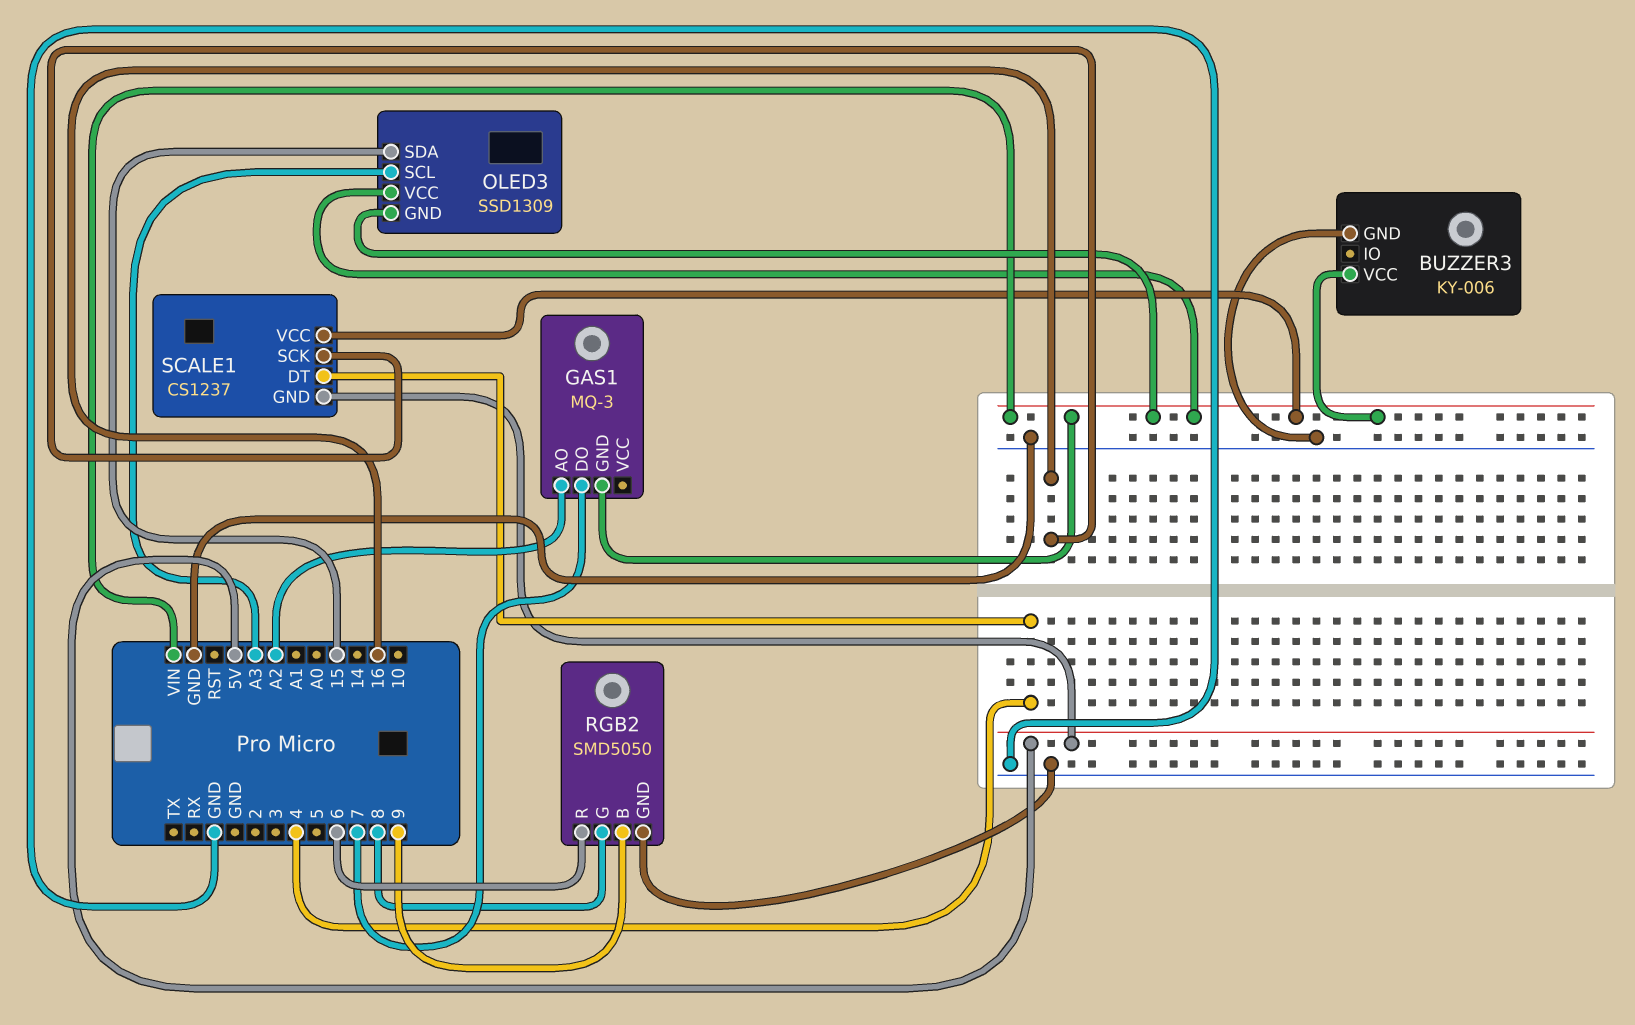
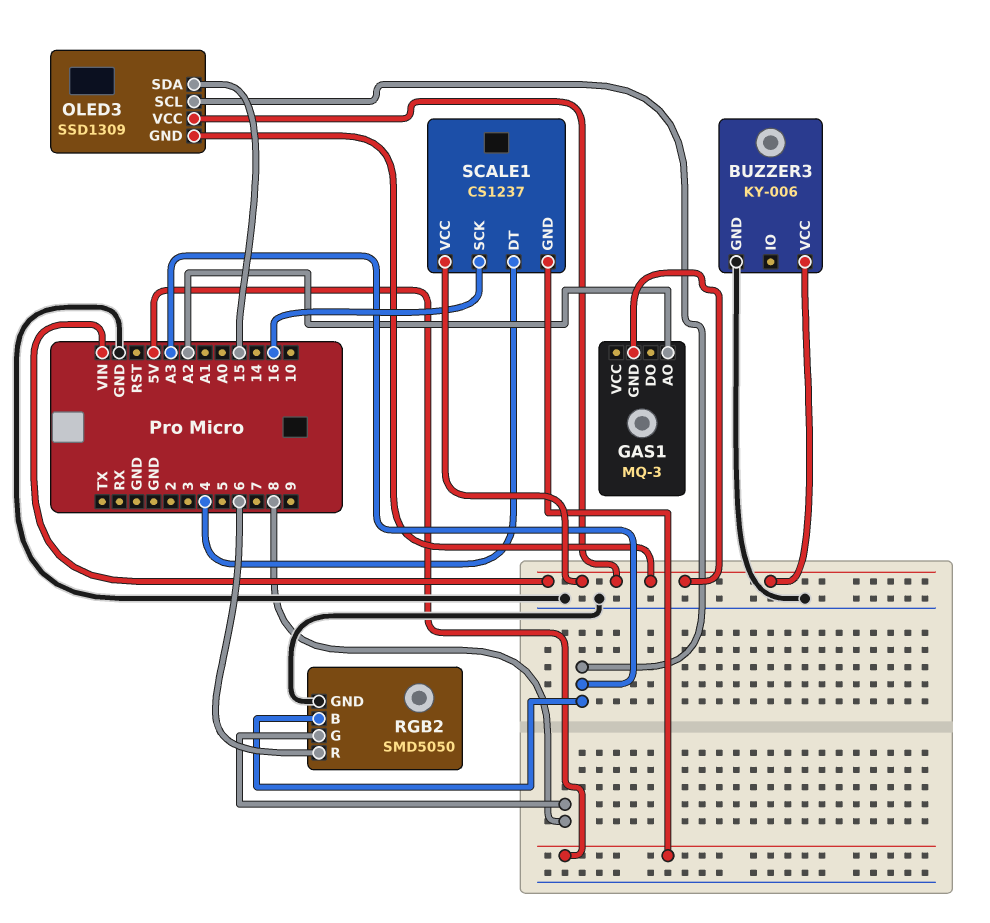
GAS1 pin DO: 7 -> none
RGB2 pin B: 9 -> A3

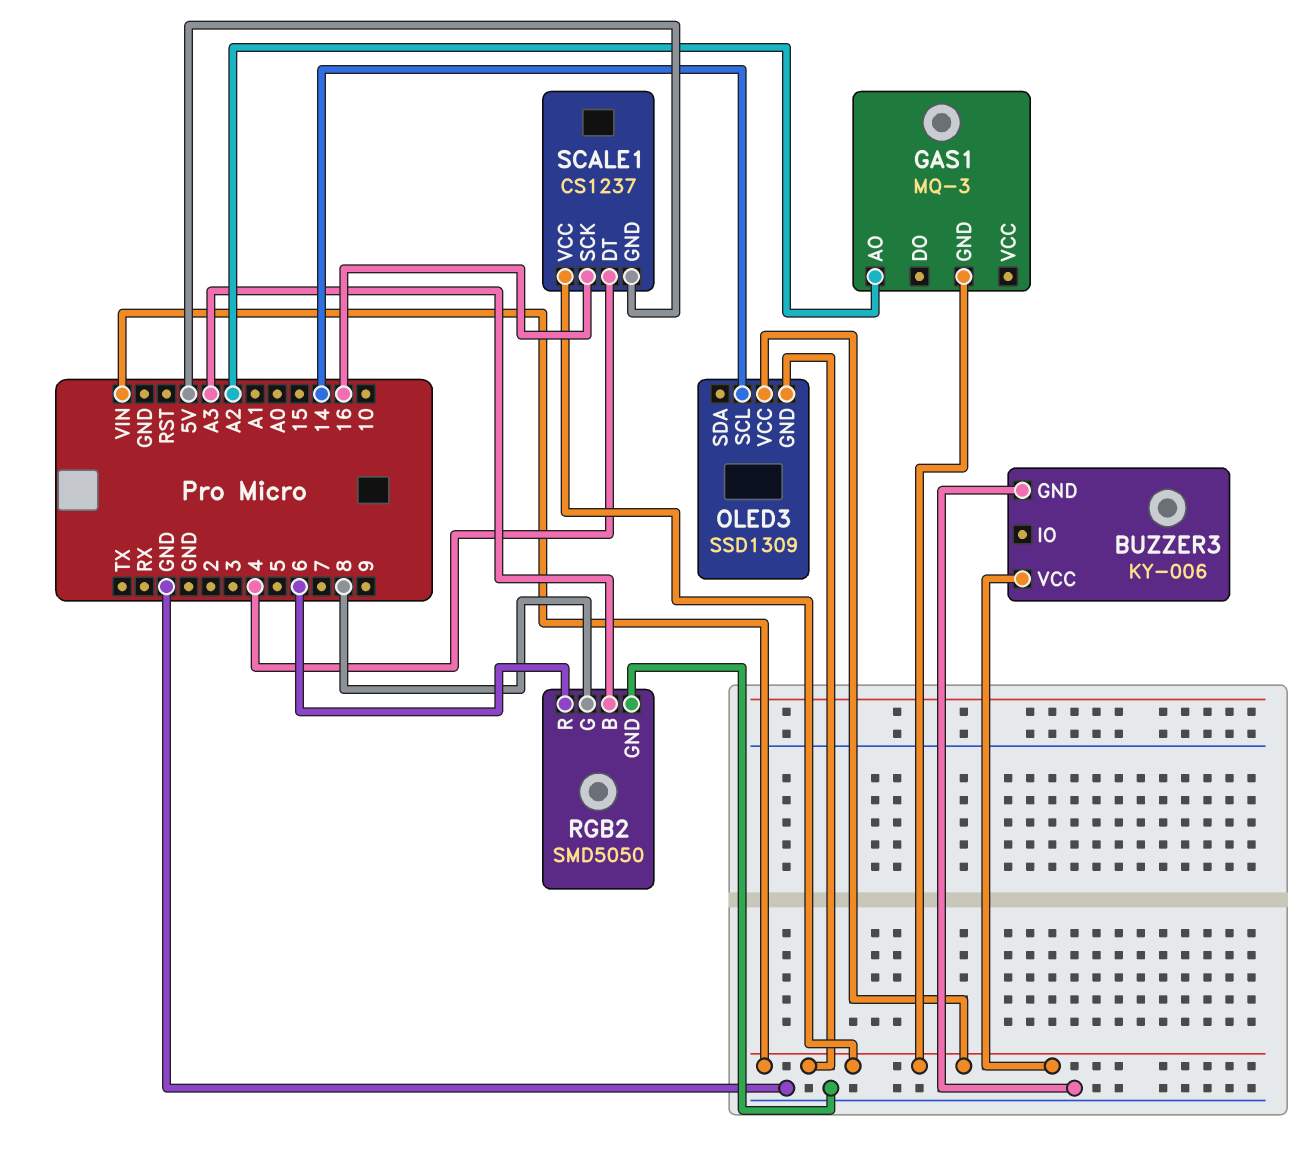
OLED3 pin SCL: A3 -> 14
OLED3 pin SDA: 15 -> none

